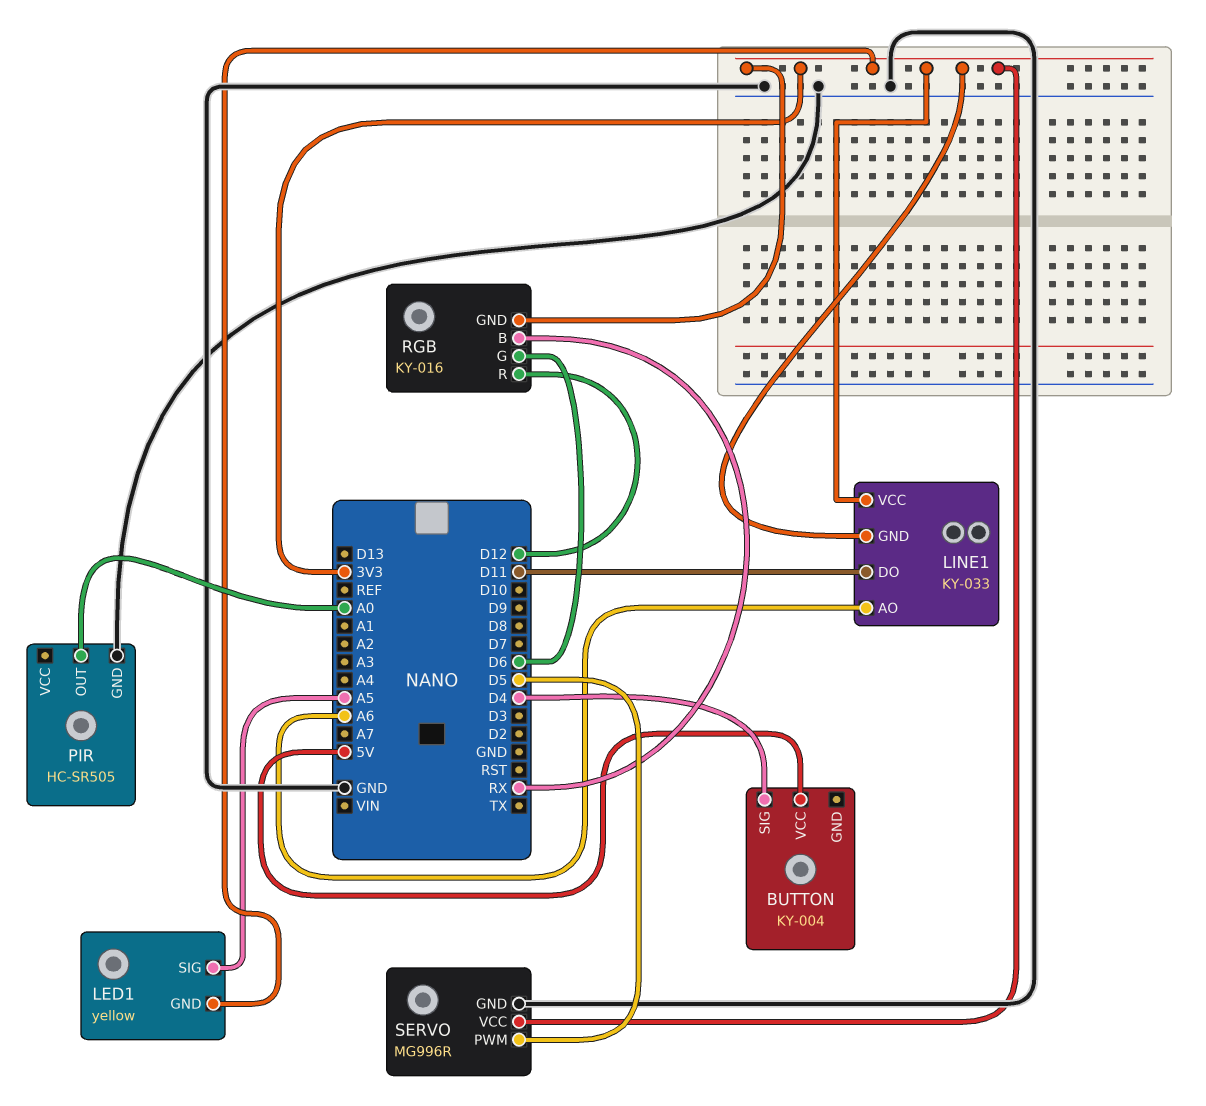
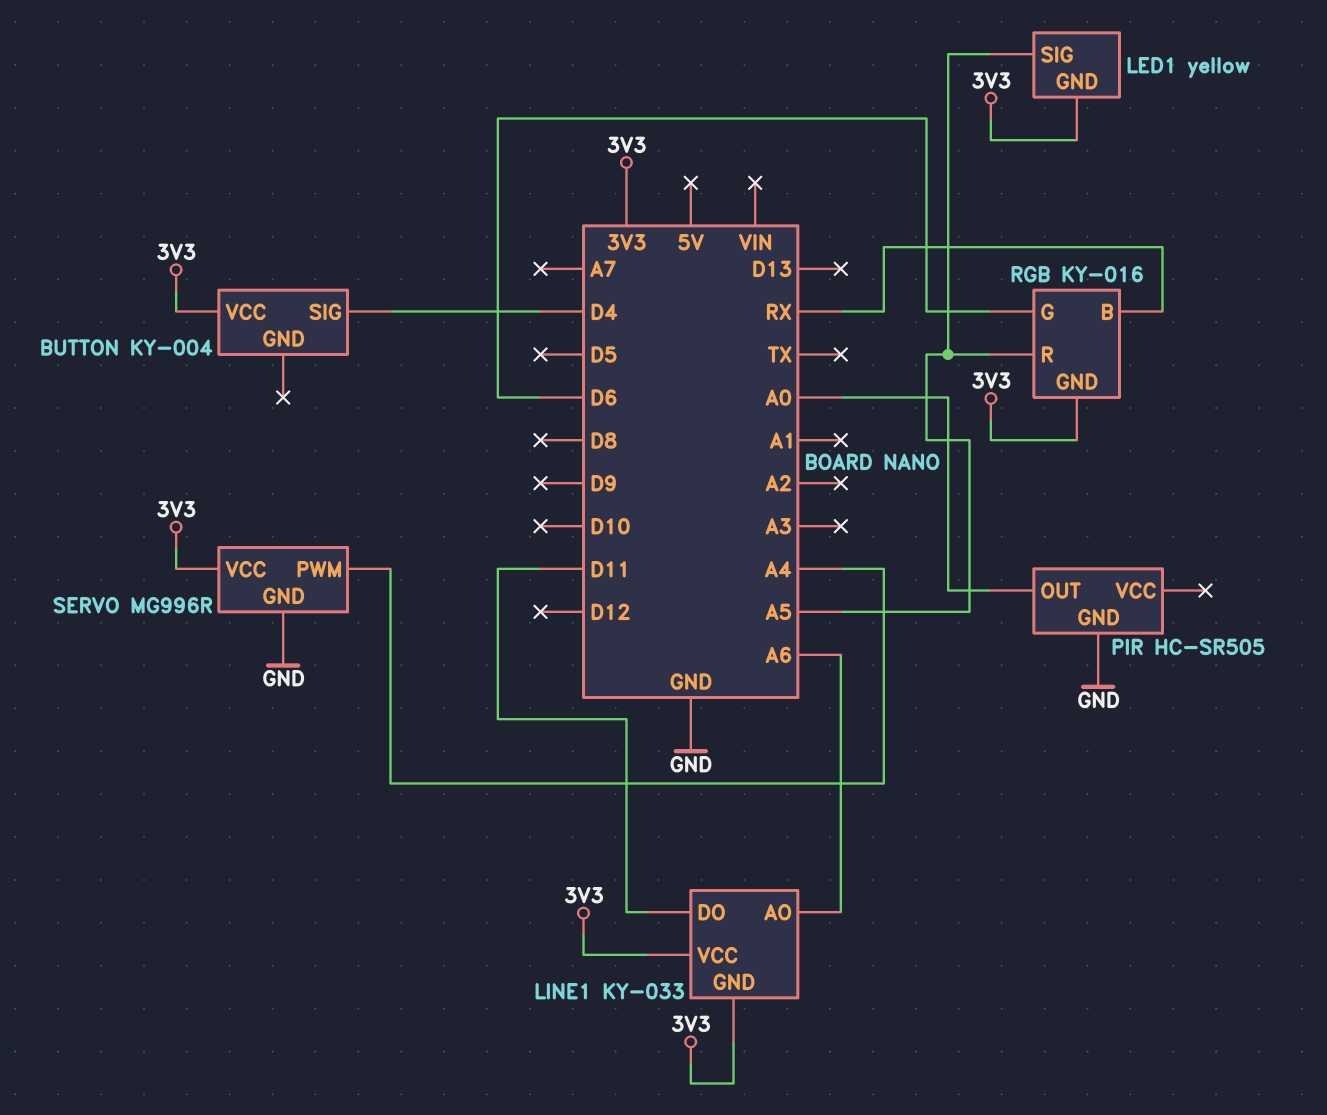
BUTTON pin VCC: 5V -> 3V3
RGB pin R: D12 -> A5
SERVO pin PWM: D5 -> A4

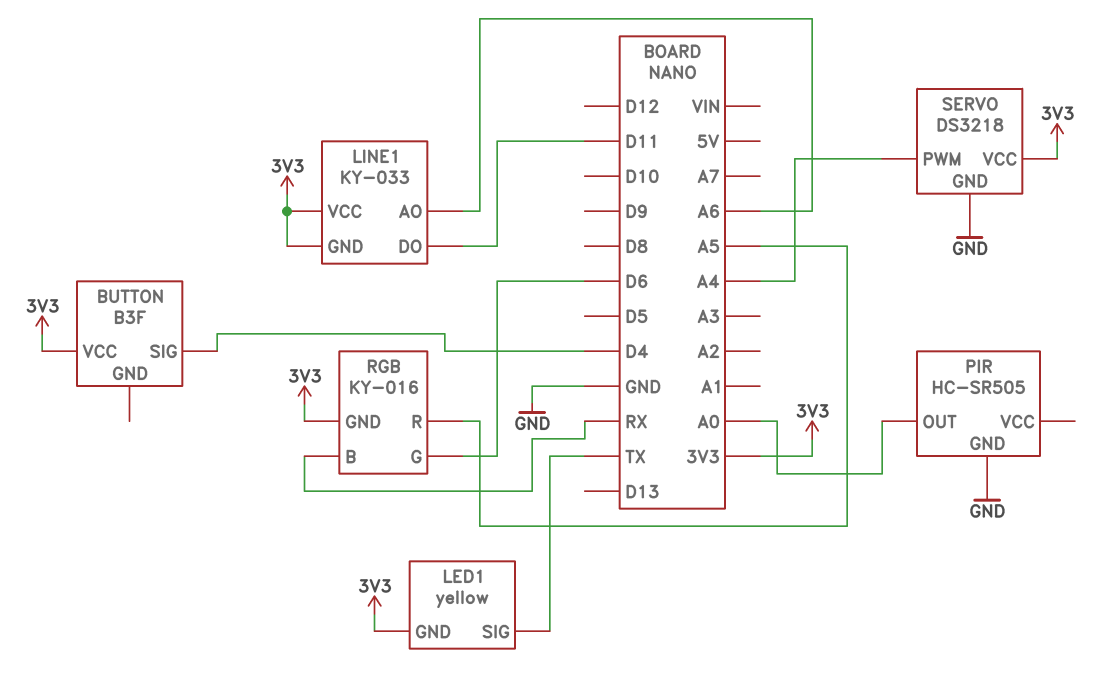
BUTTON: KY-004 -> B3F
LED1 pin SIG: A5 -> TX
SERVO: MG996R -> DS3218

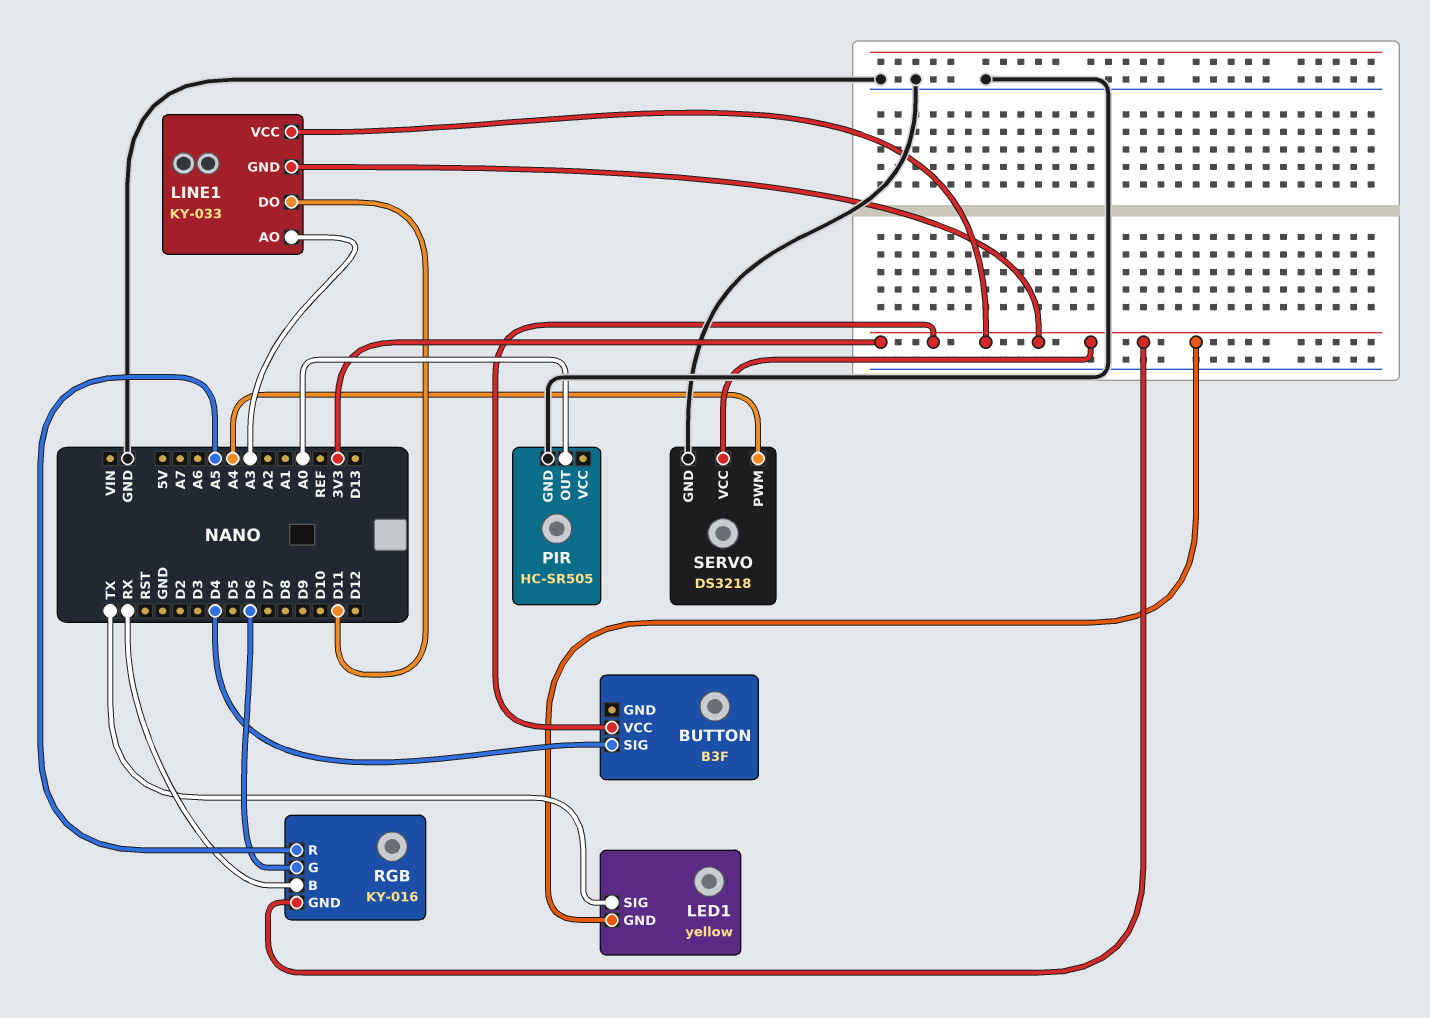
LINE1 pin AO: A6 -> A3

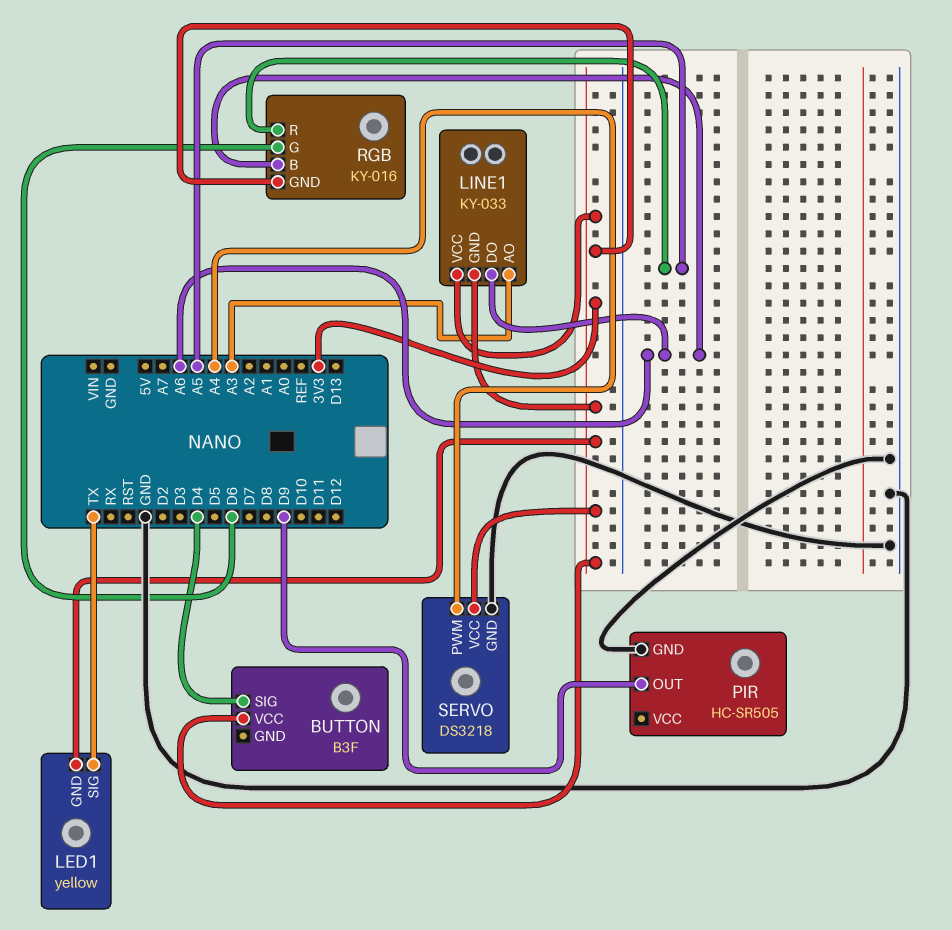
LINE1 pin DO: D11 -> A6
PIR pin OUT: A0 -> D9
RGB pin B: RX -> A6

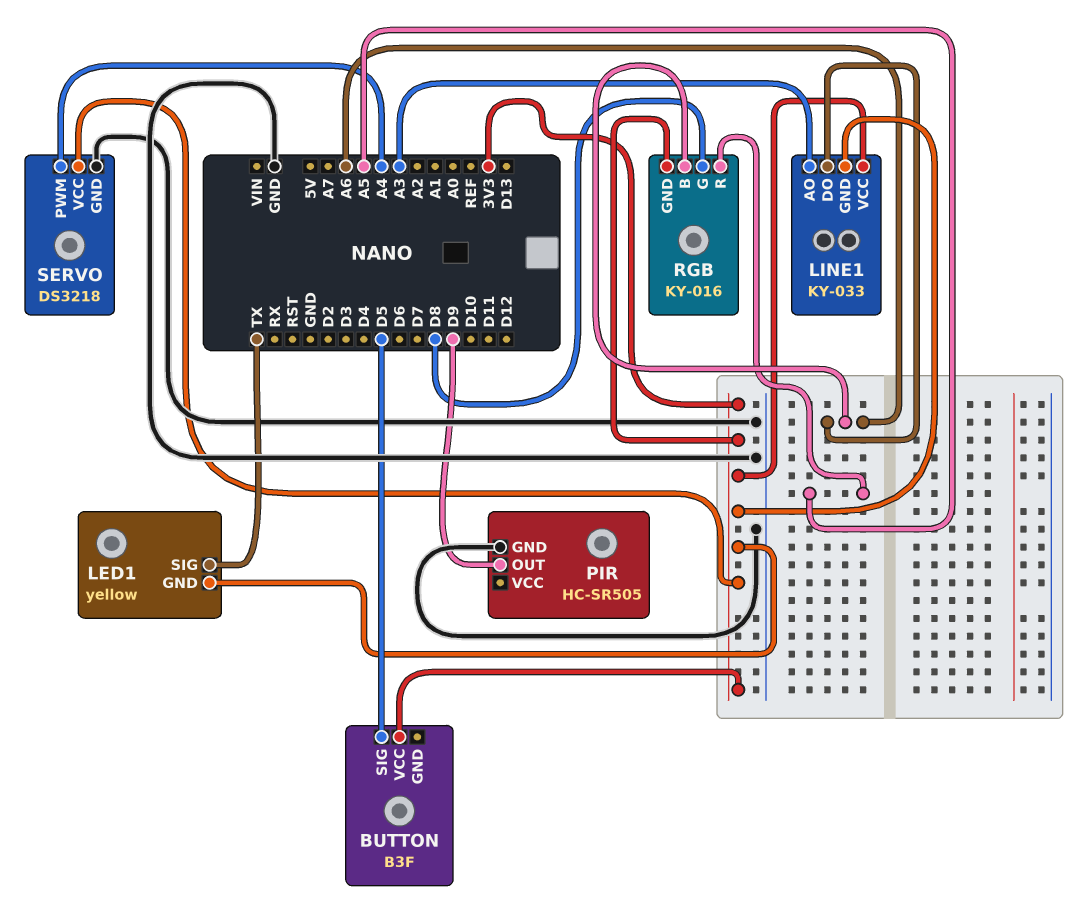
BUTTON pin SIG: D4 -> D5
RGB pin G: D6 -> D8

